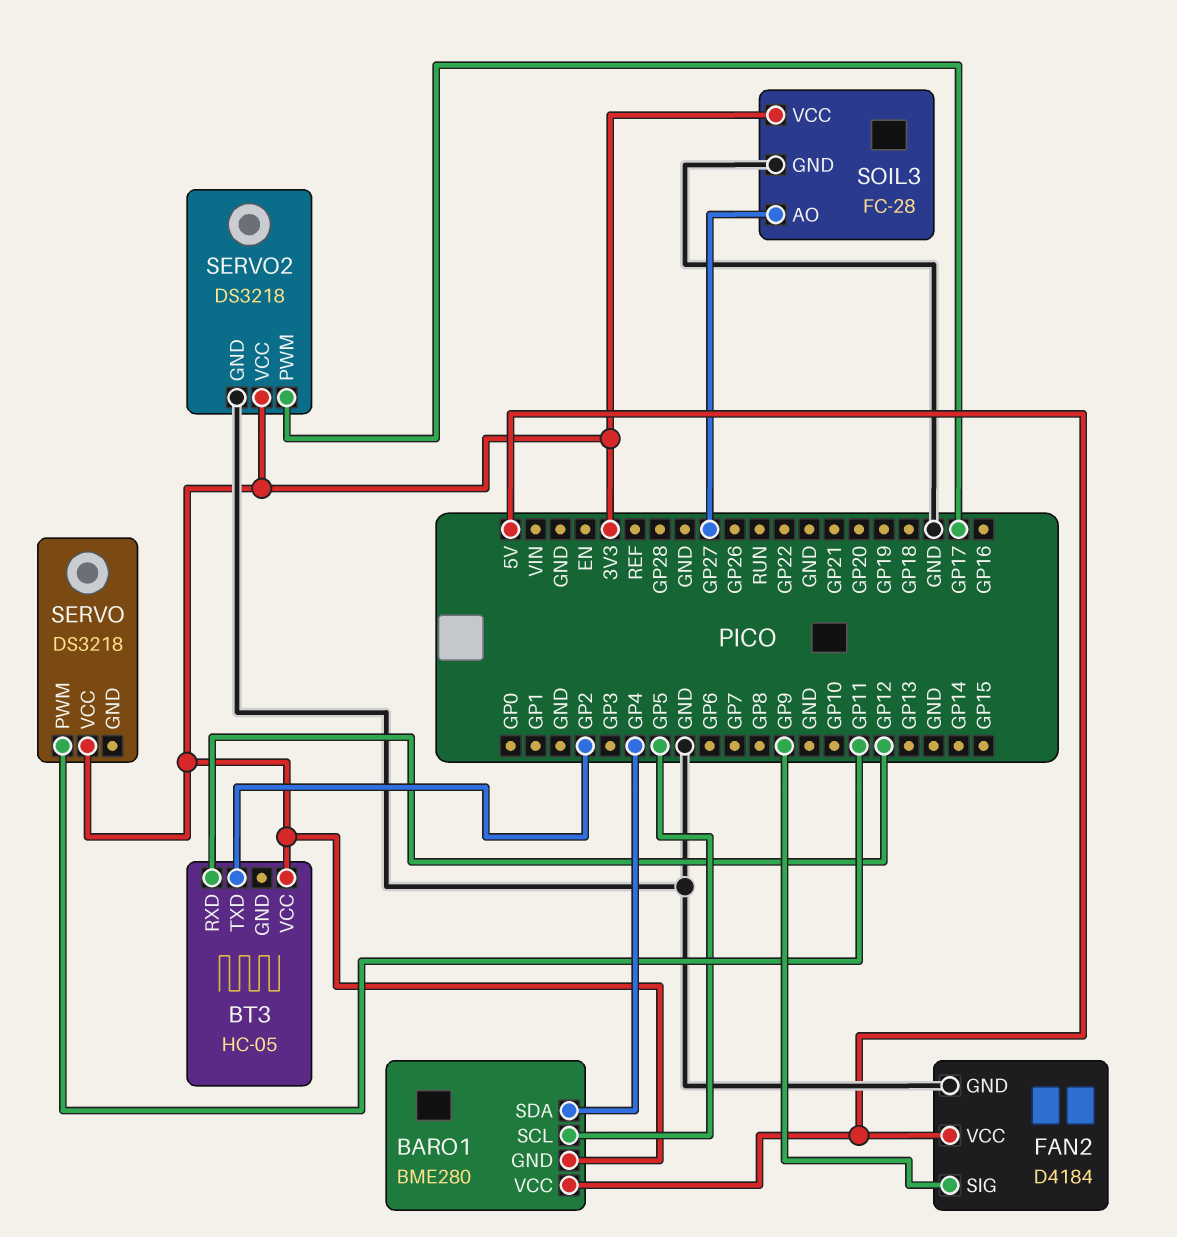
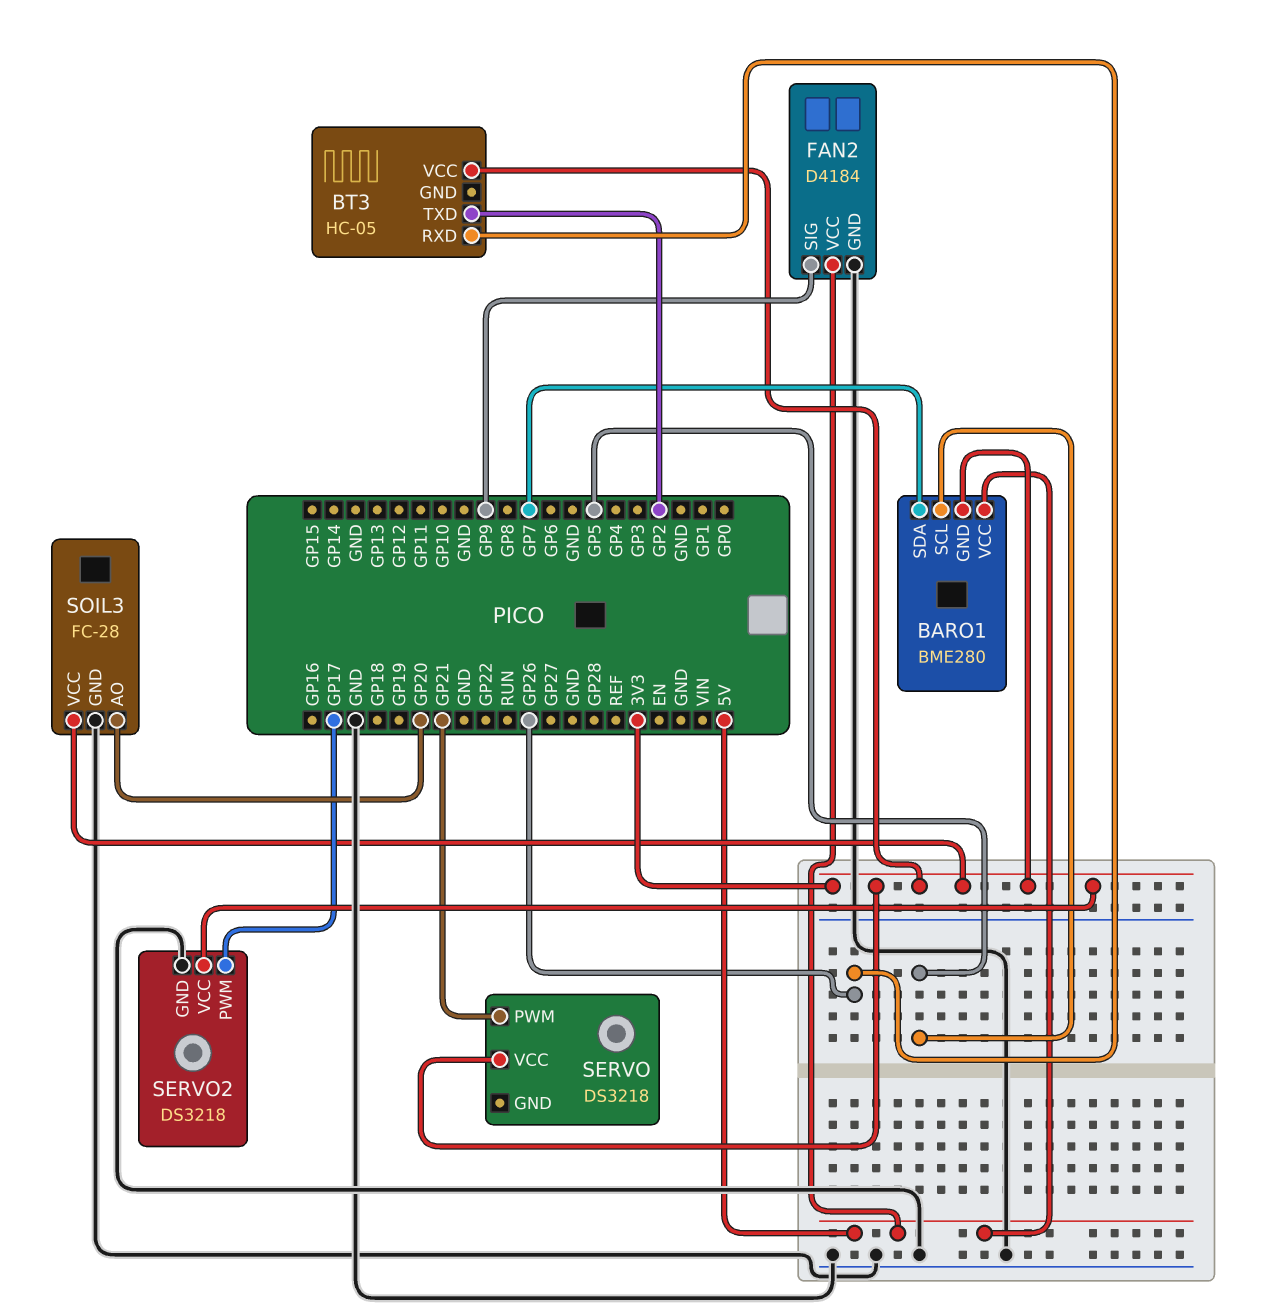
BARO1 pin SDA: GP4 -> GP7
BT3 pin RXD: GP12 -> GP26
SERVO pin PWM: GP11 -> GP21
SOIL3 pin AO: GP27 -> GP20

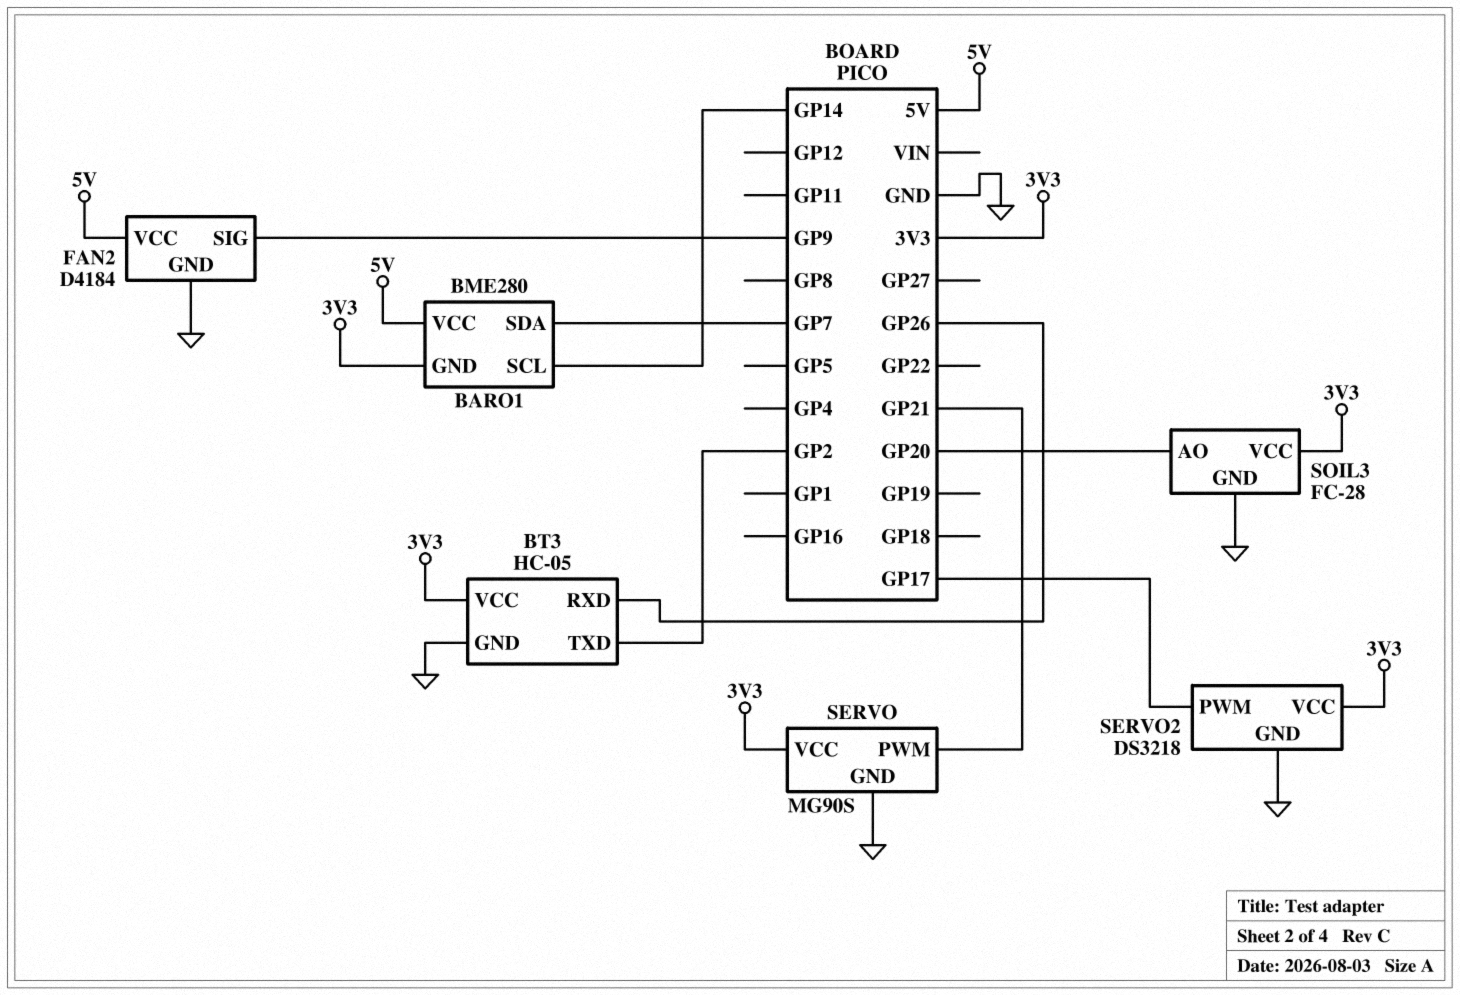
BARO1 pin SCL: GP5 -> GP14
BT3 pin GND: none -> GND
SERVO: DS3218 -> MG90S
SERVO pin GND: none -> GND

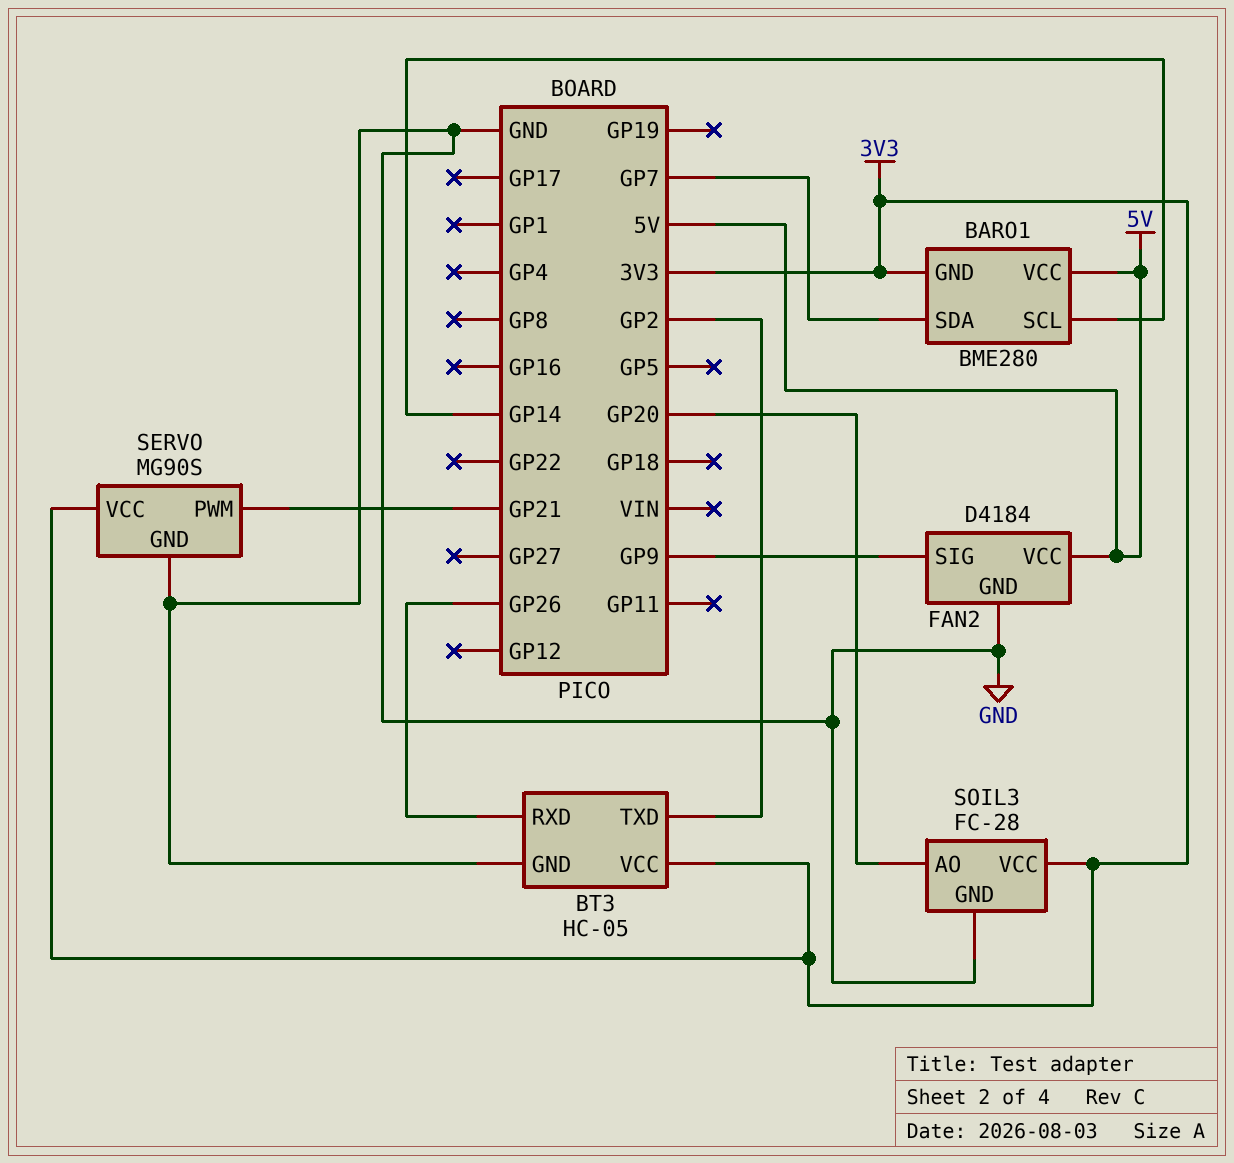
SERVO2: DS3218 -> none
SERVO2 pin GND: GND -> none
SERVO2 pin PWM: GP17 -> none
SERVO2 pin VCC: 3V3 -> none

